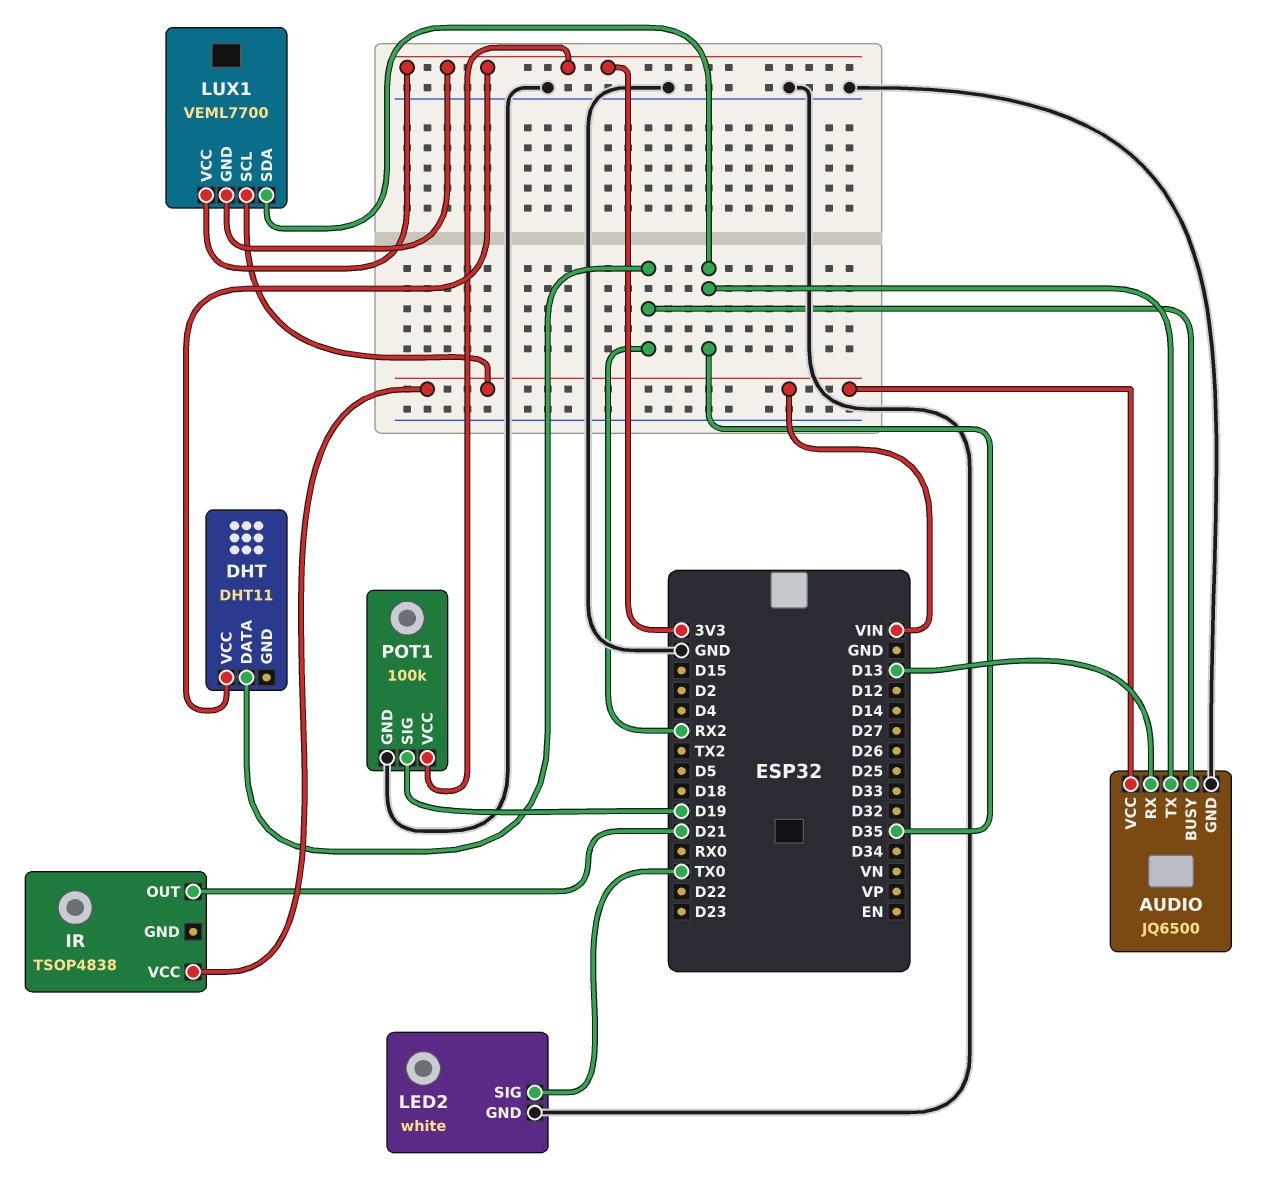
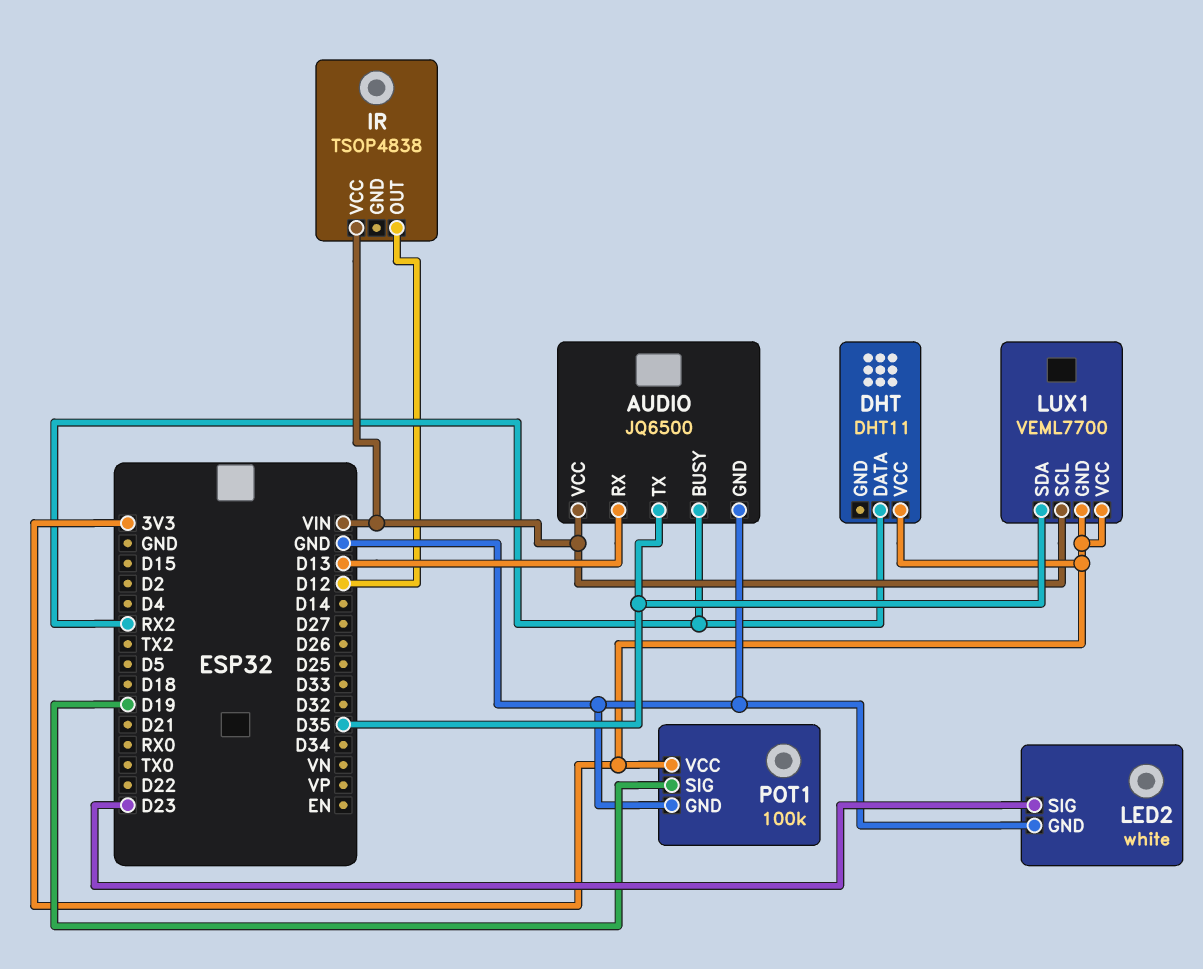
IR pin OUT: D21 -> D12
LED2 pin SIG: TX0 -> D23

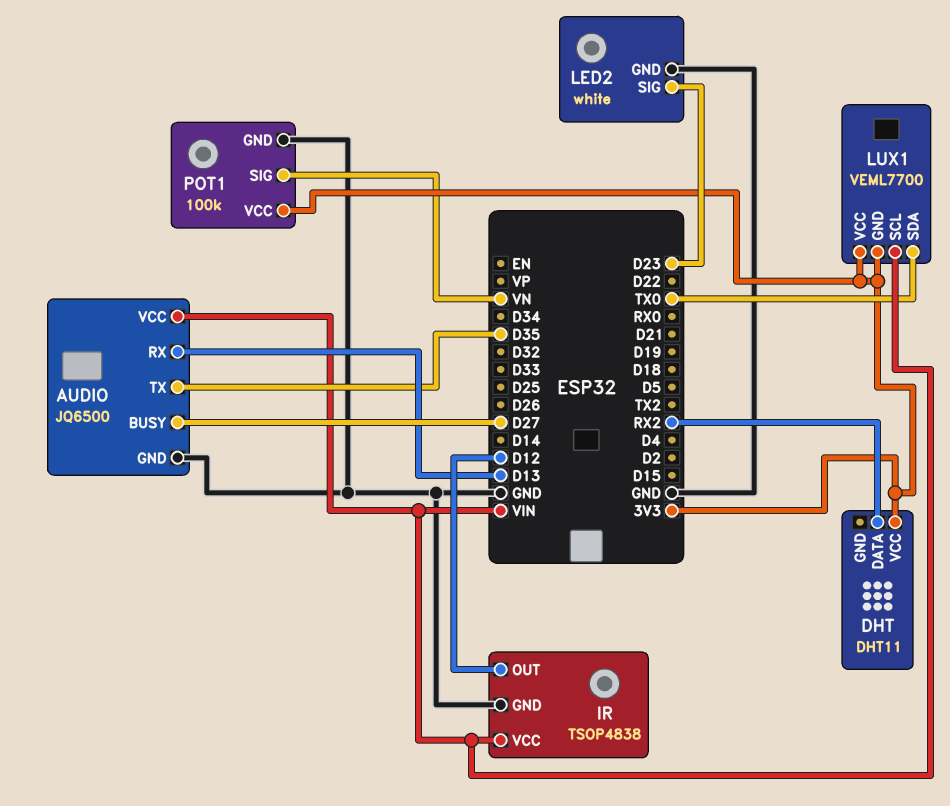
AUDIO pin BUSY: RX2 -> D27
IR pin GND: none -> GND
LUX1 pin SDA: D35 -> TX0
POT1 pin SIG: D19 -> VN

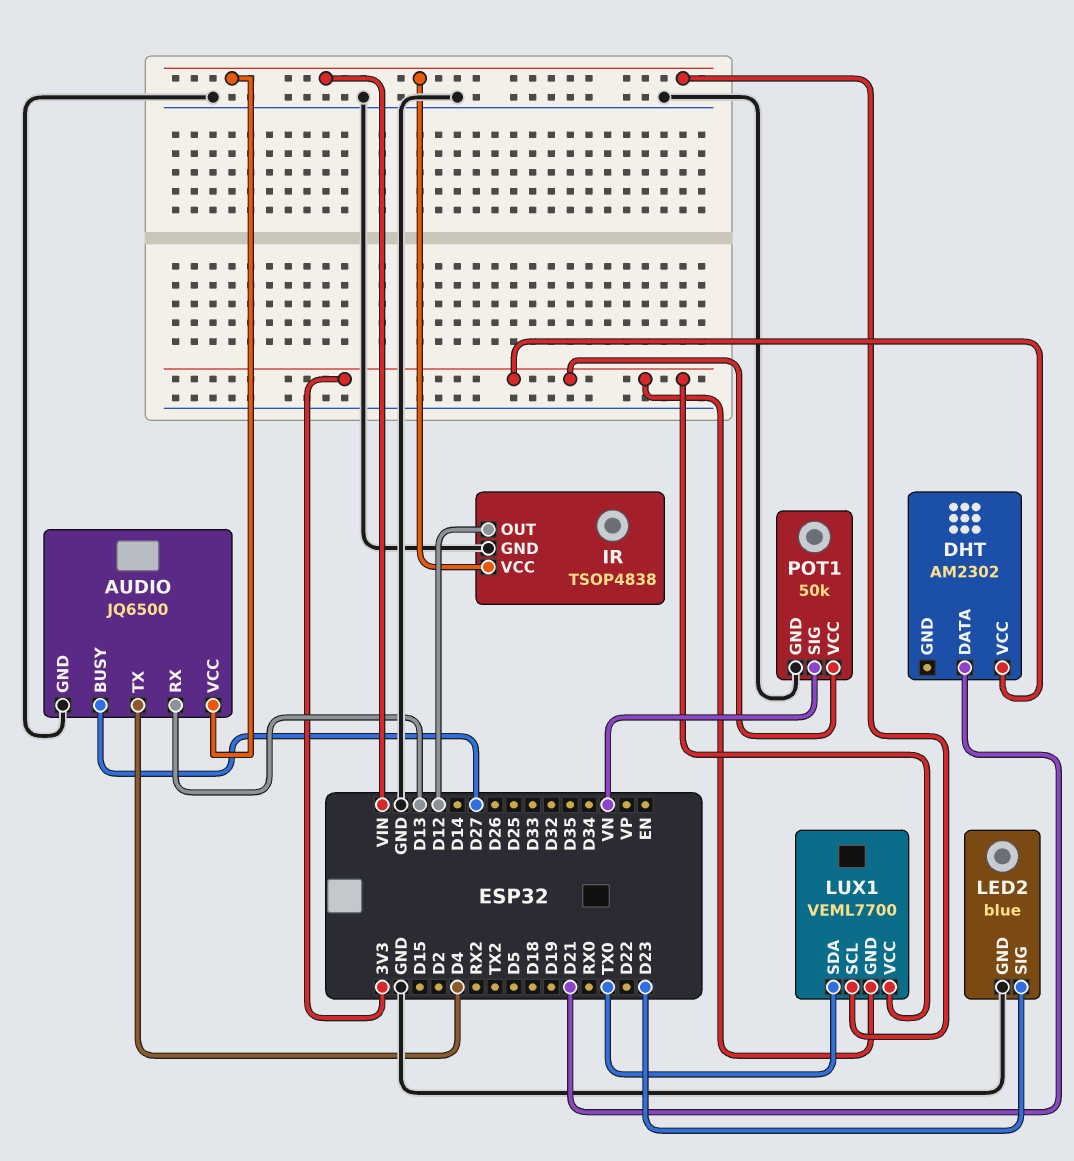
AUDIO pin TX: D35 -> D4
DHT: DHT11 -> AM2302
DHT pin DATA: RX2 -> D21
LED2: white -> blue
POT1: 100k -> 50k

